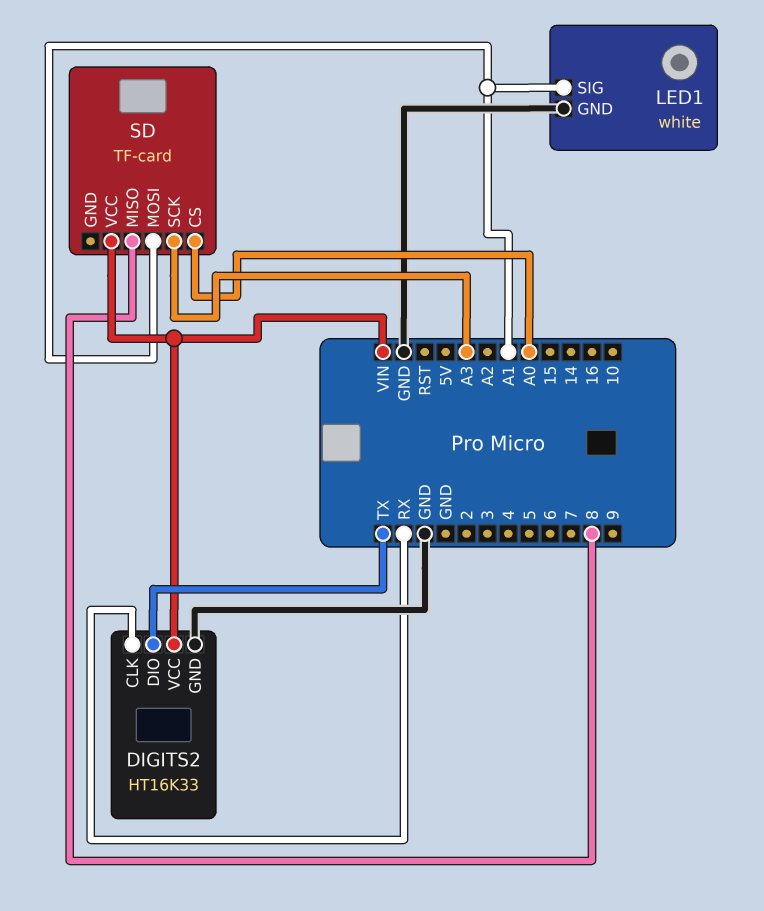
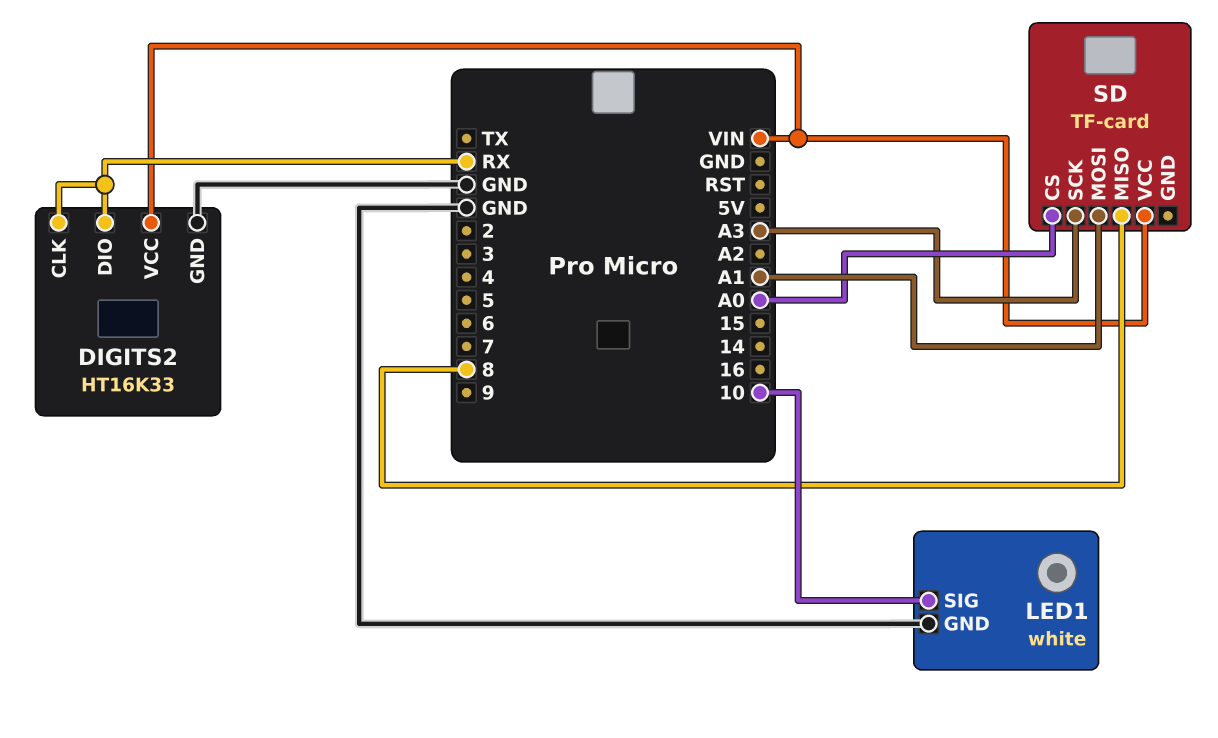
DIGITS2 pin DIO: TX -> RX
LED1 pin SIG: A1 -> 10

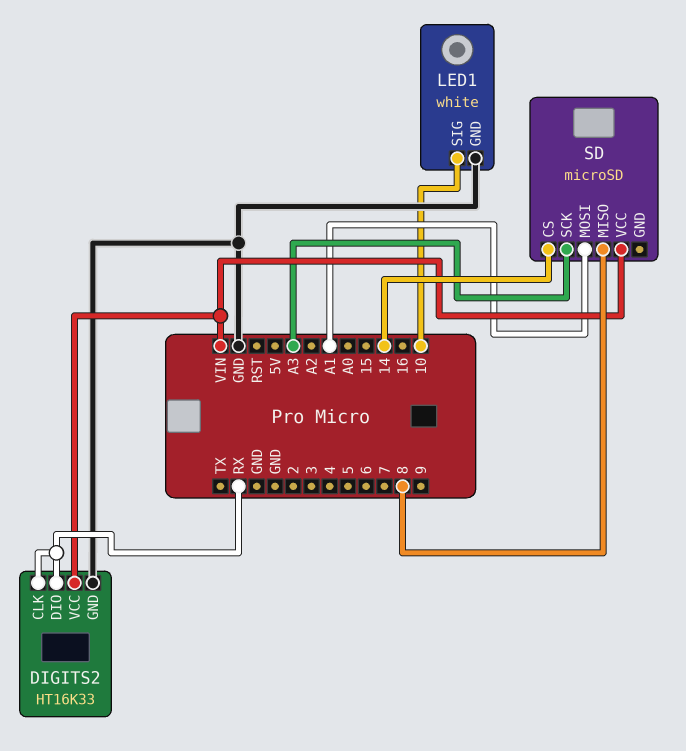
SD: TF-card -> microSD
SD pin CS: A0 -> 14

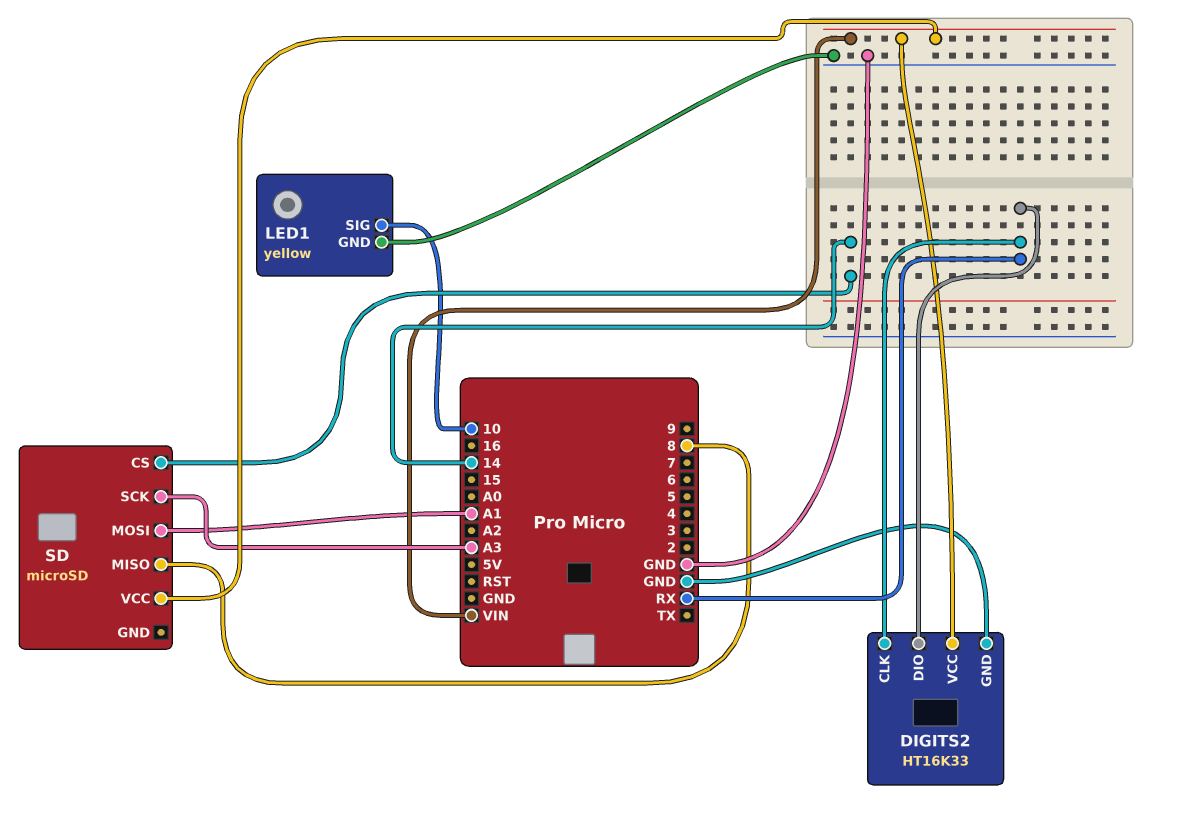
LED1: white -> yellow

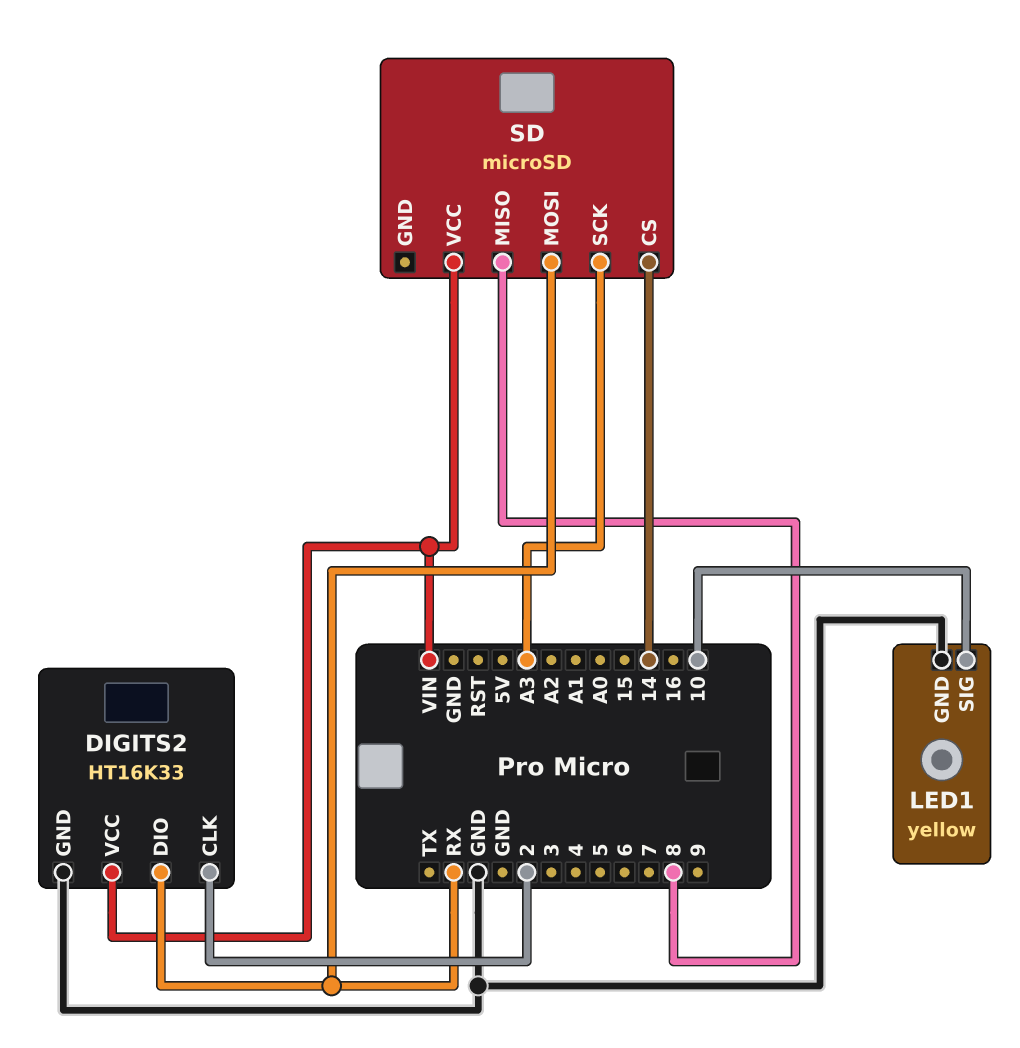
DIGITS2 pin CLK: RX -> 2
SD pin MOSI: A1 -> RX

